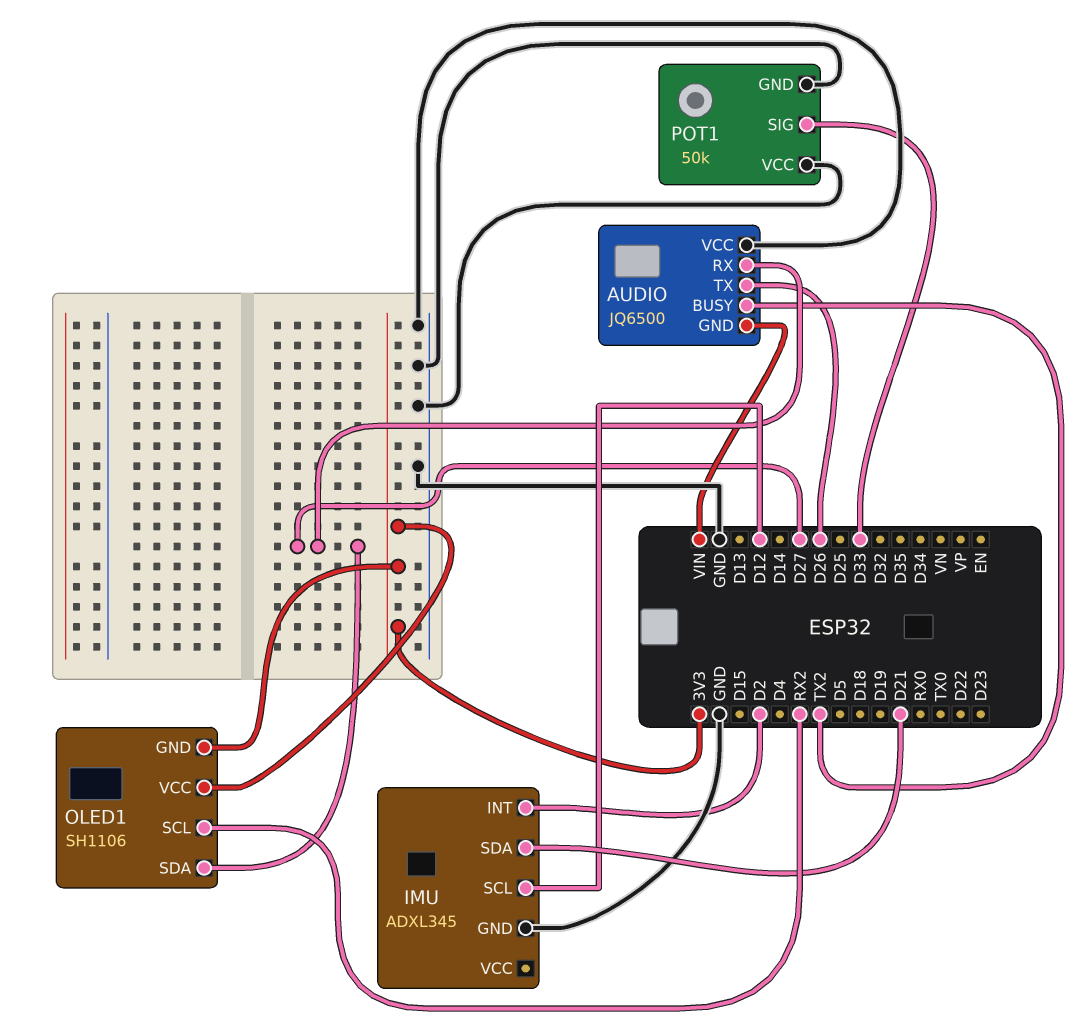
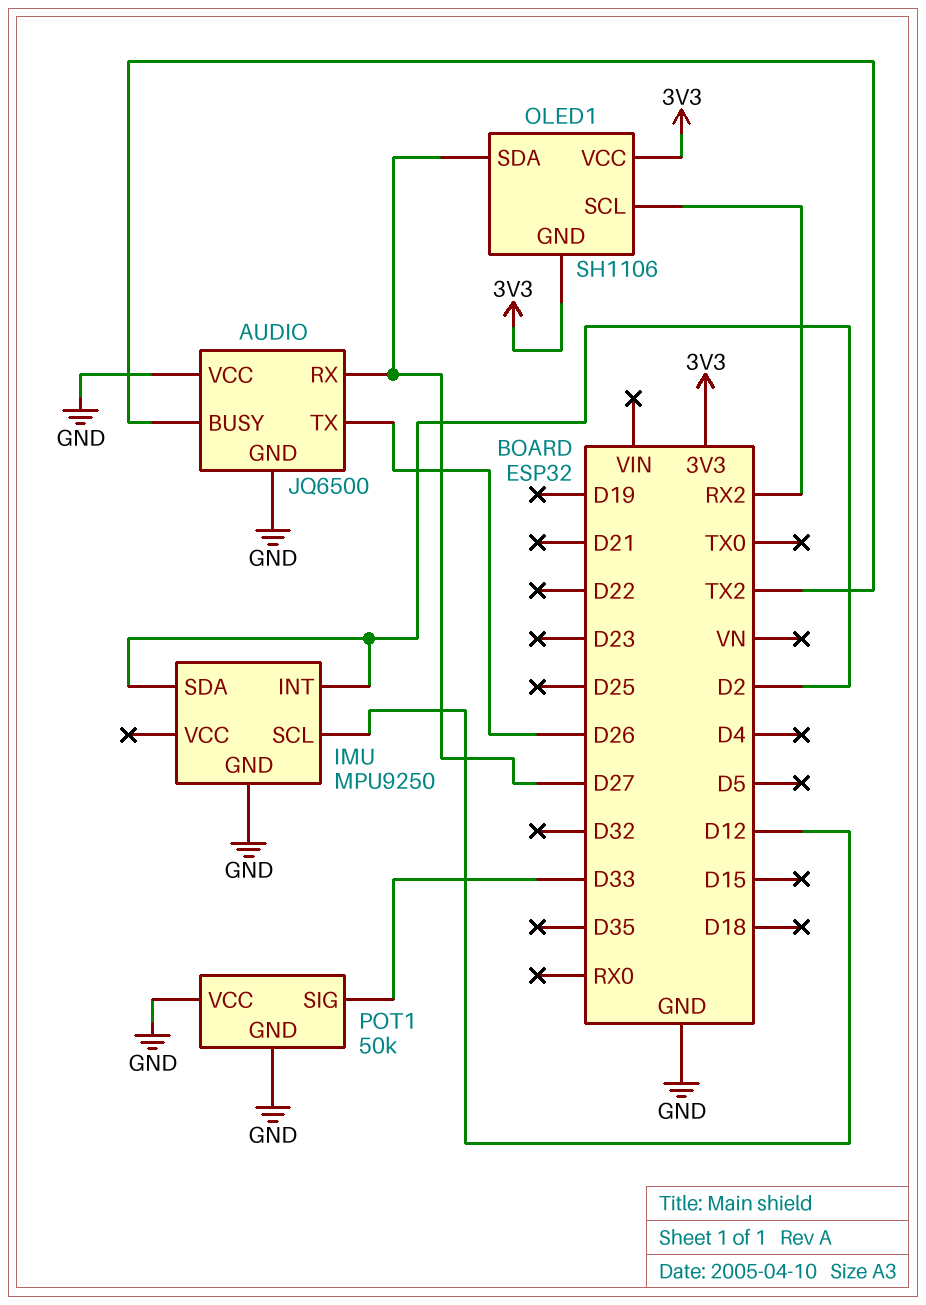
AUDIO pin GND: VIN -> GND
IMU: ADXL345 -> MPU9250
IMU pin SDA: D21 -> D2

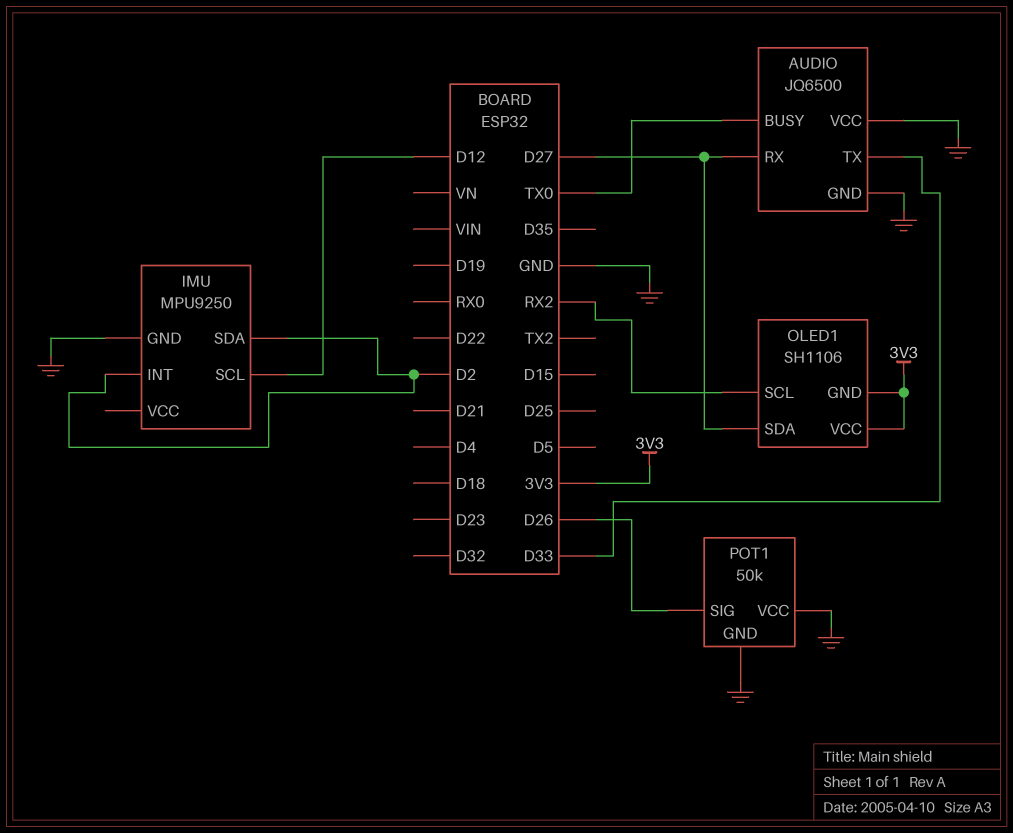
AUDIO pin BUSY: TX2 -> TX0
AUDIO pin TX: D26 -> D33
POT1 pin SIG: D33 -> D26

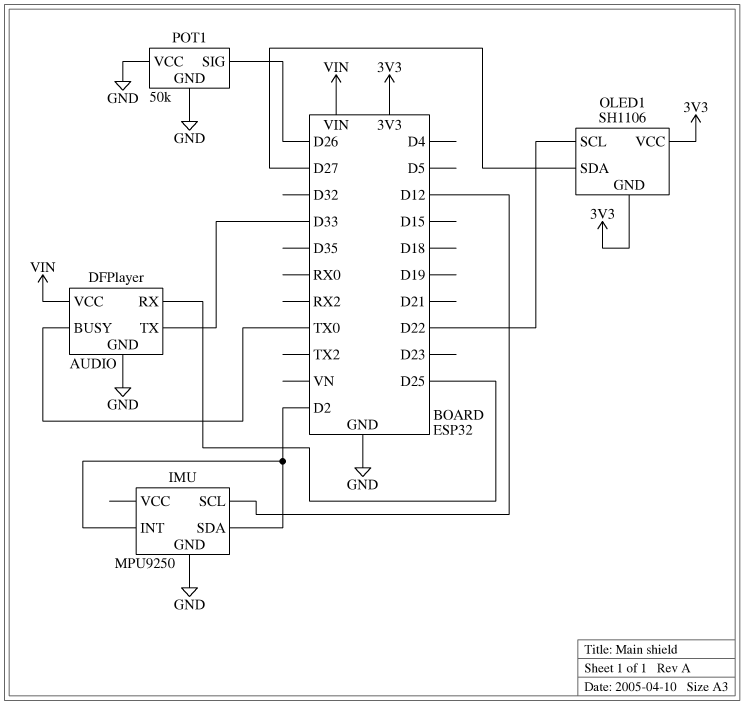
AUDIO: JQ6500 -> DFPlayer
AUDIO pin RX: D27 -> D25
AUDIO pin VCC: GND -> VIN
OLED1 pin SCL: RX2 -> D22

